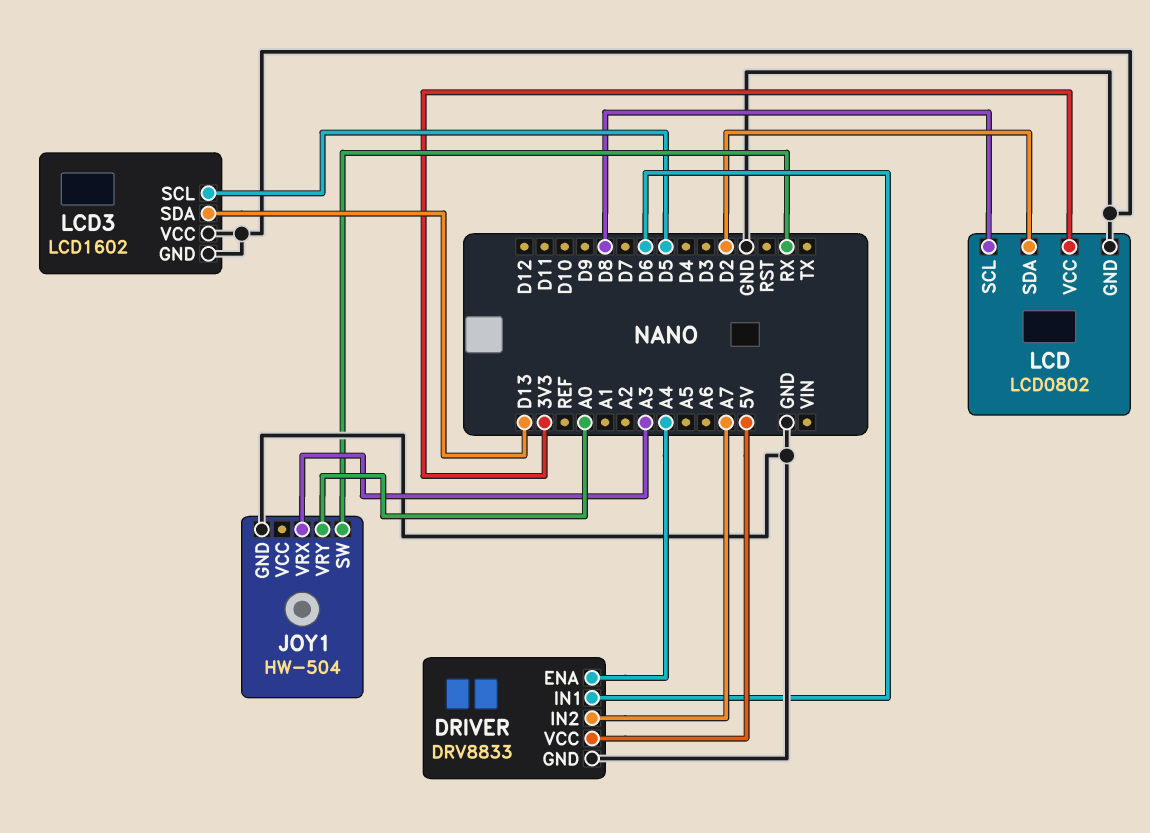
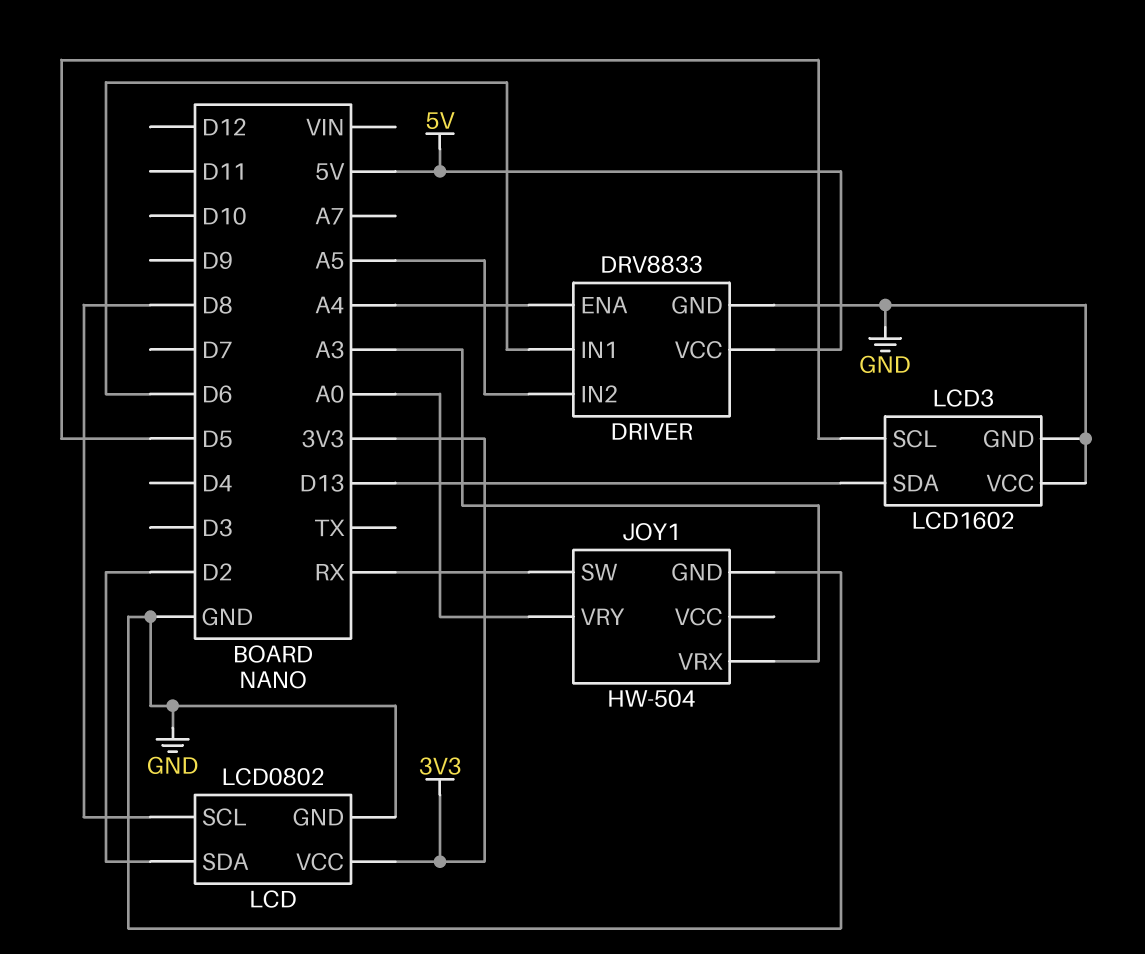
DRIVER pin IN2: A7 -> A5

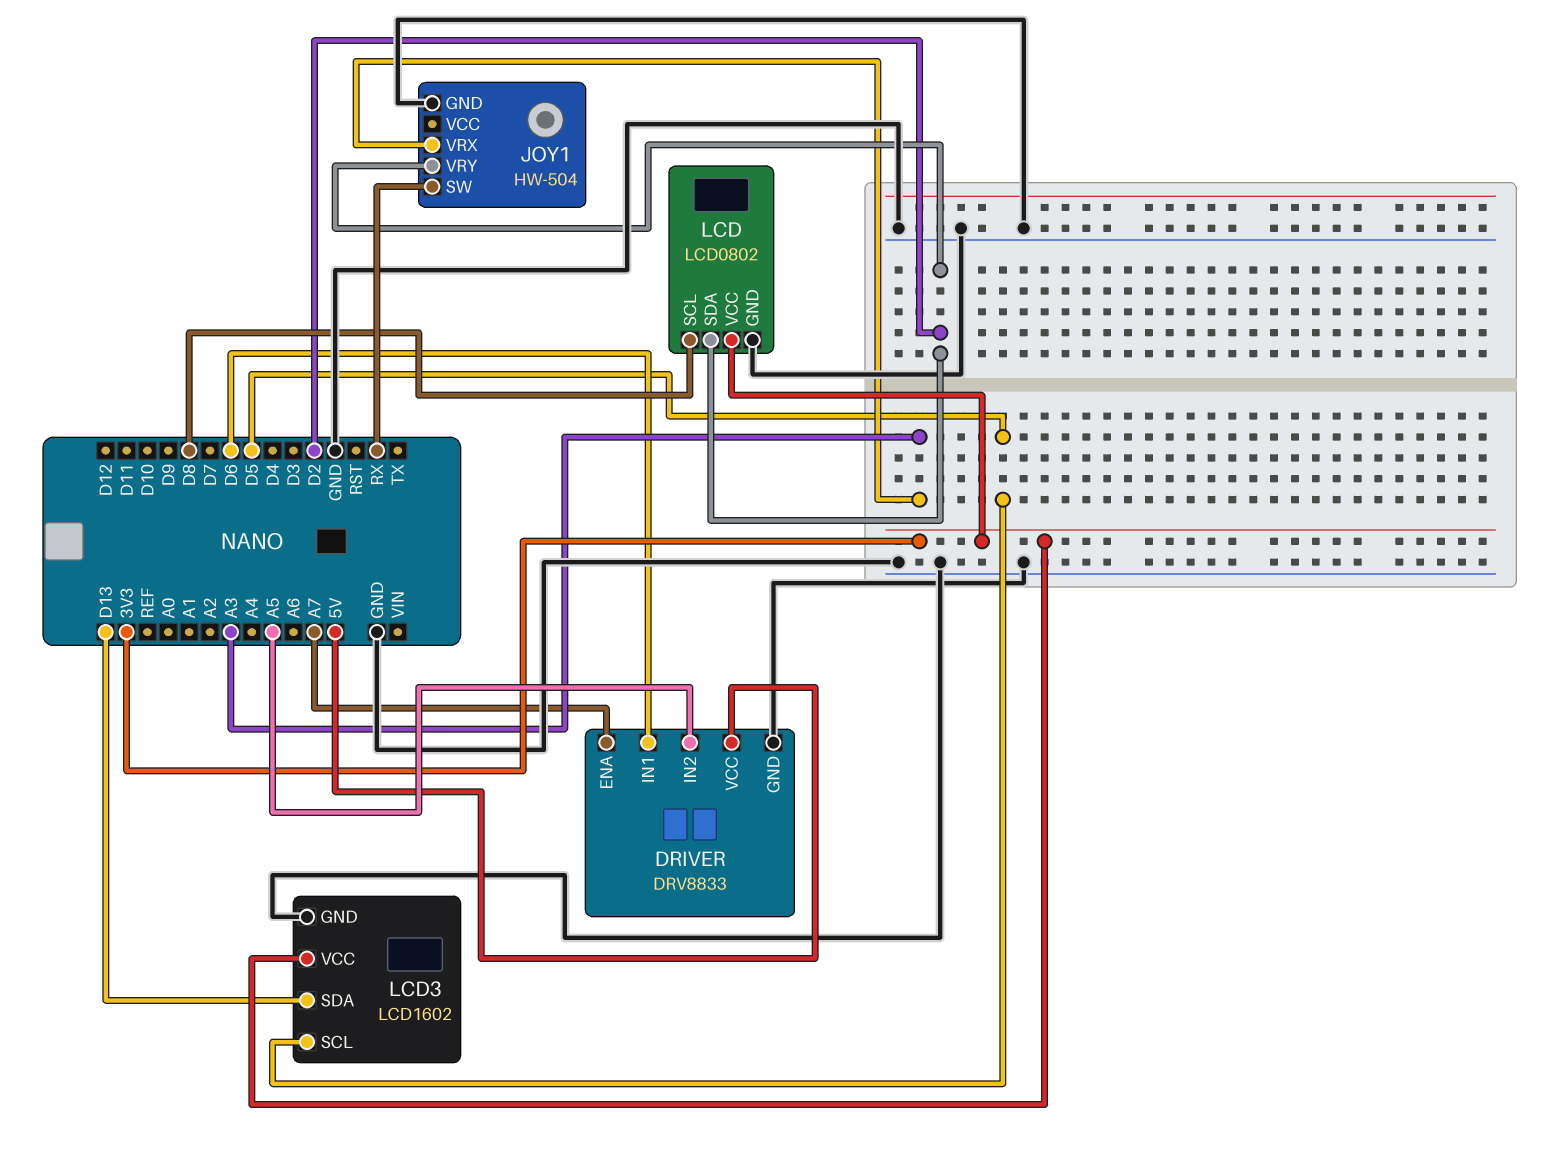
DRIVER pin ENA: A4 -> A7
JOY1 pin VRY: A0 -> D2
LCD3 pin VCC: GND -> 3V3

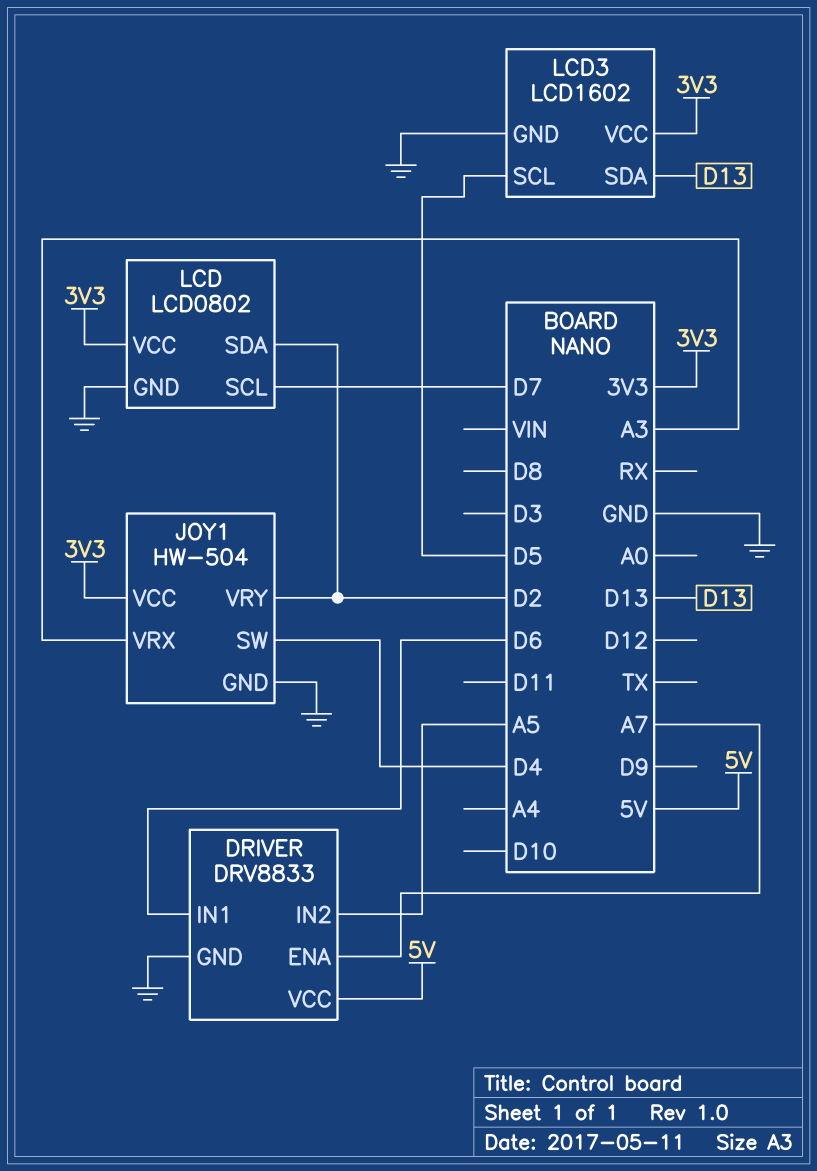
JOY1 pin SW: RX -> D4
JOY1 pin VCC: none -> 3V3
LCD pin SCL: D8 -> D7

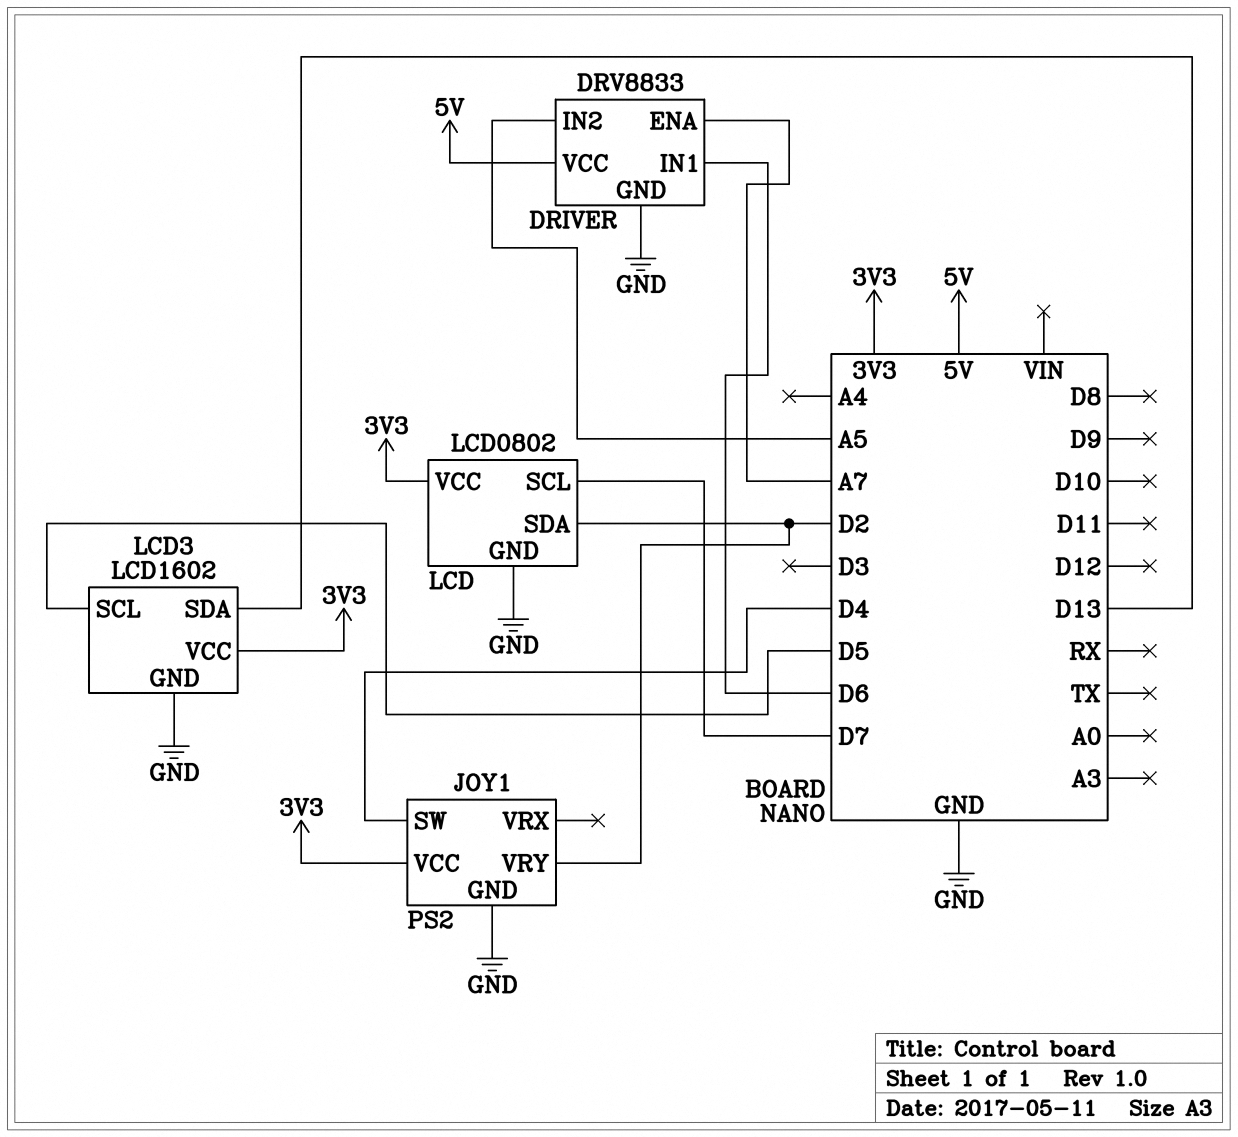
JOY1: HW-504 -> PS2
JOY1 pin VRX: A3 -> none

